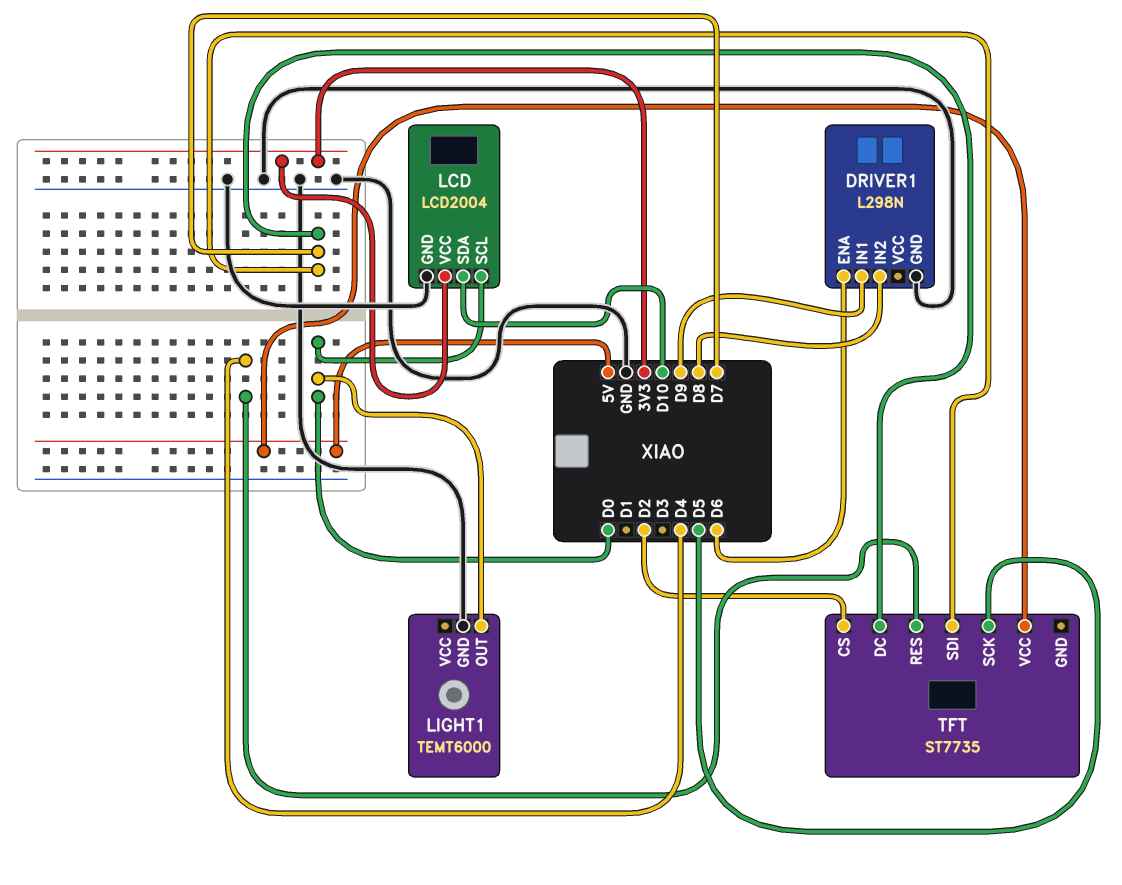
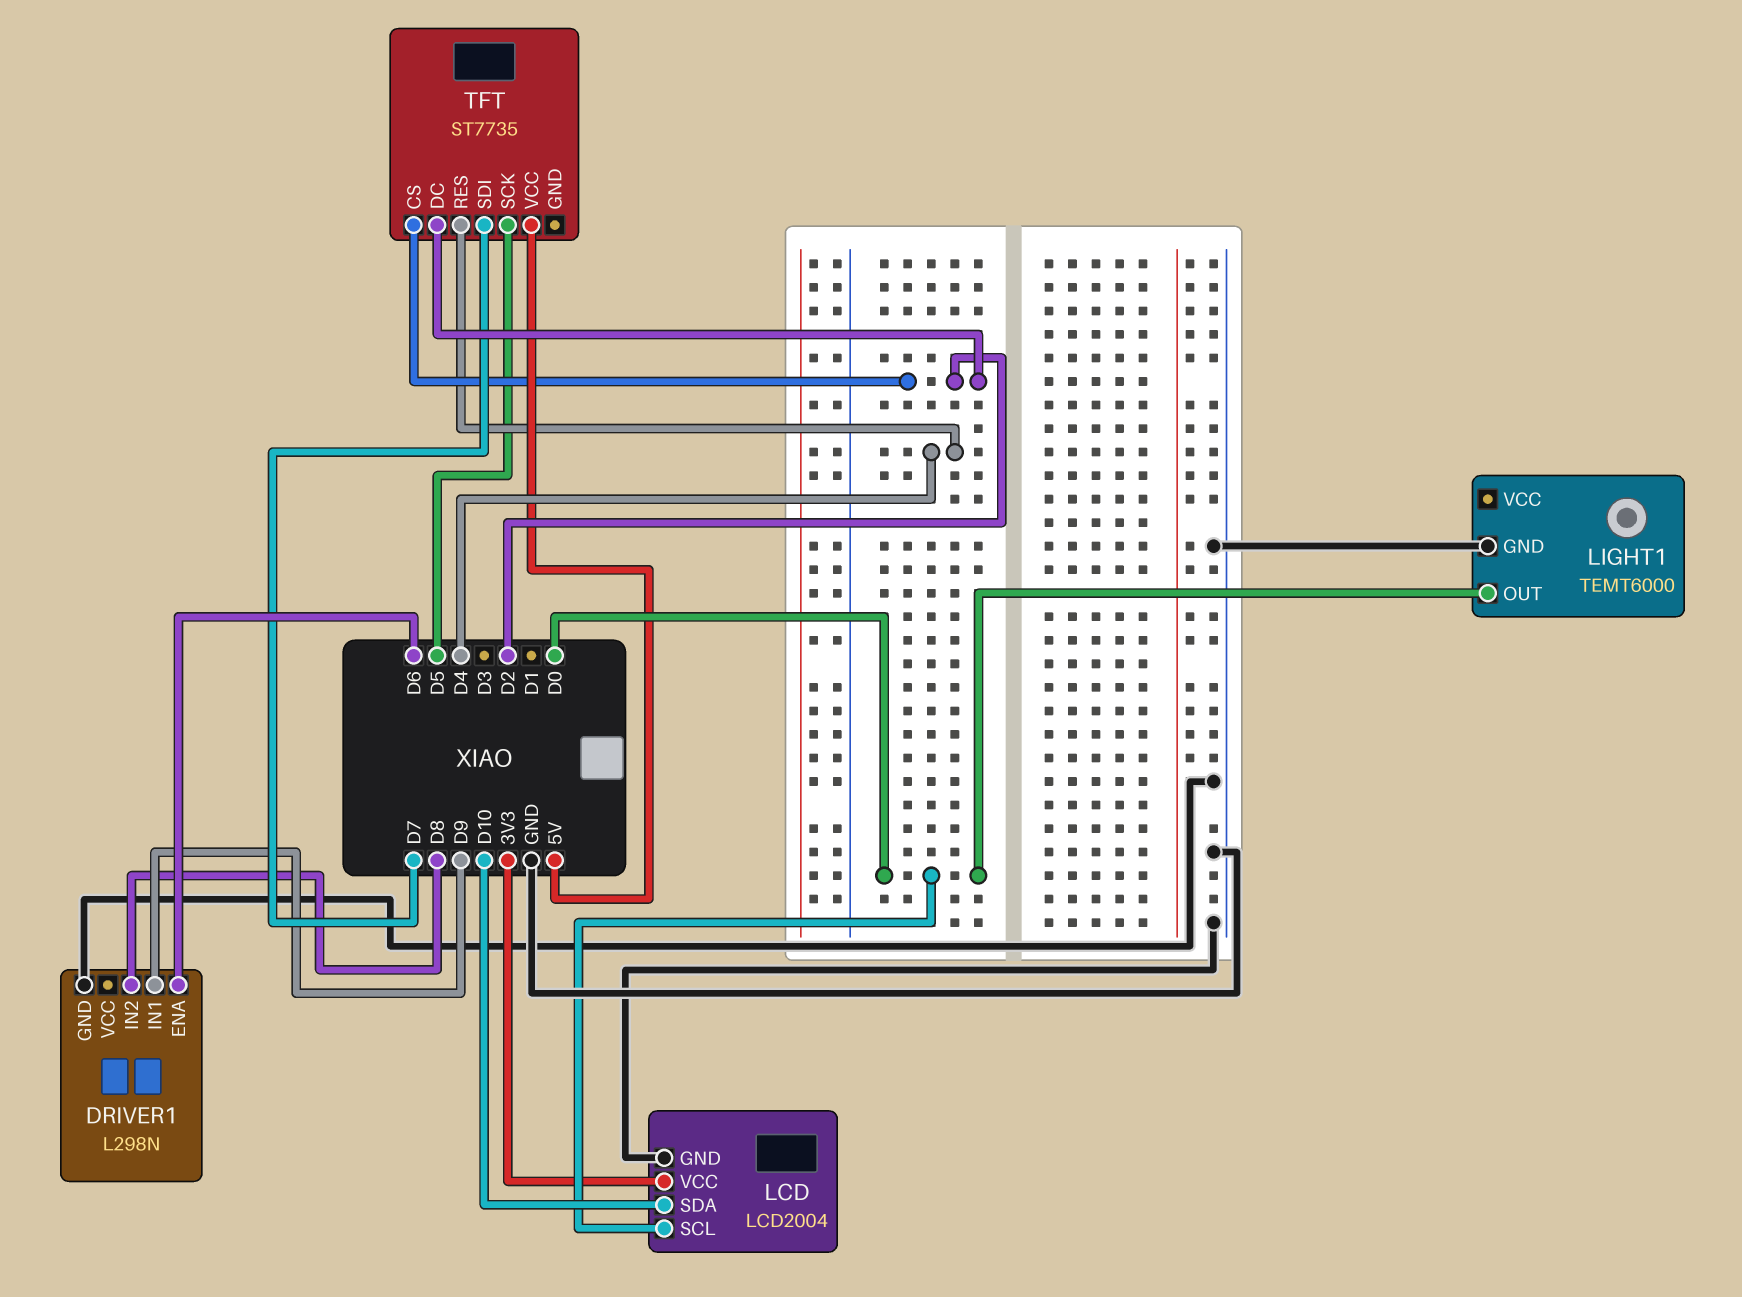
TFT pin DC: D7 -> D2

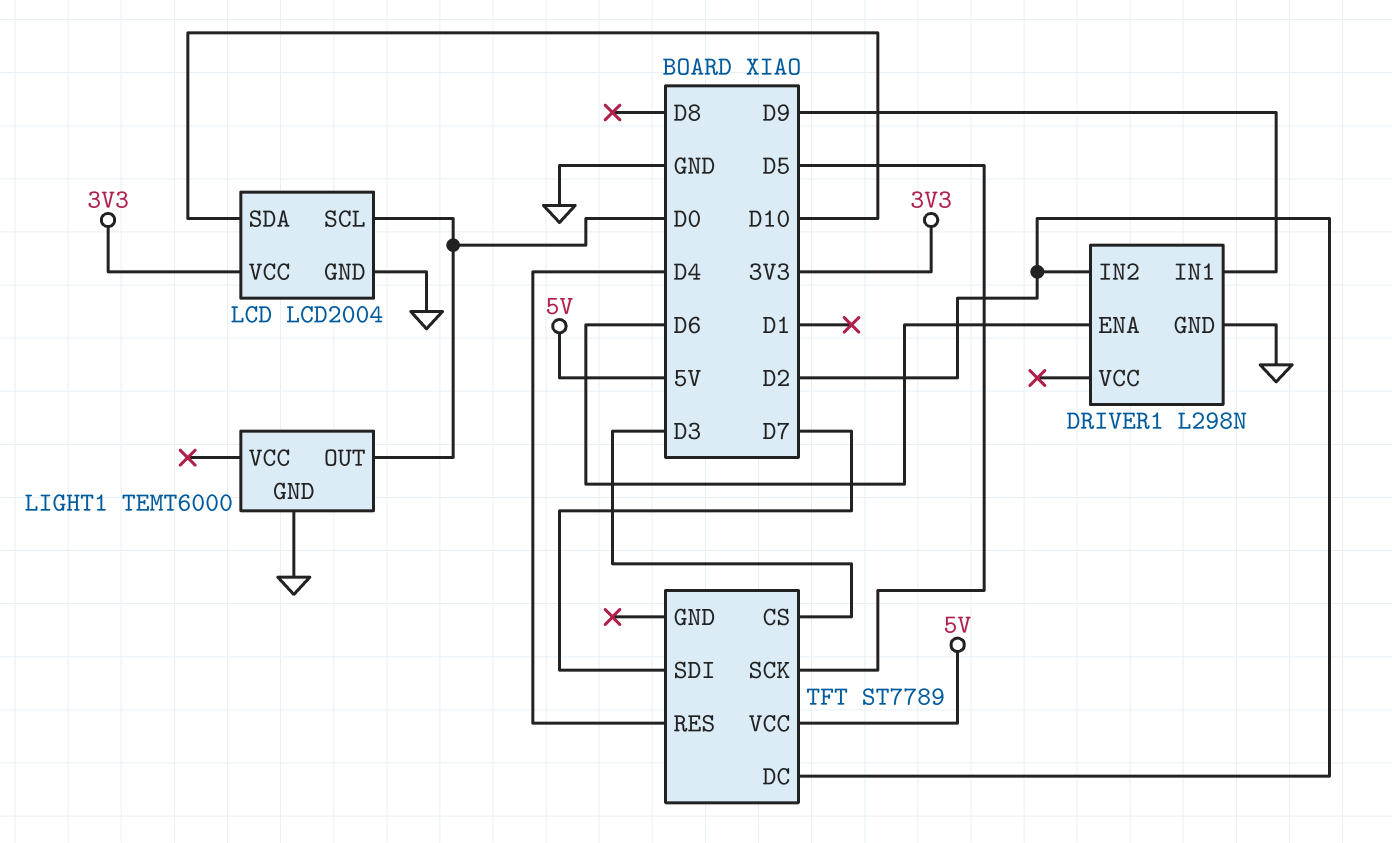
DRIVER1 pin IN2: D8 -> D2
TFT: ST7735 -> ST7789
TFT pin CS: D2 -> D3

